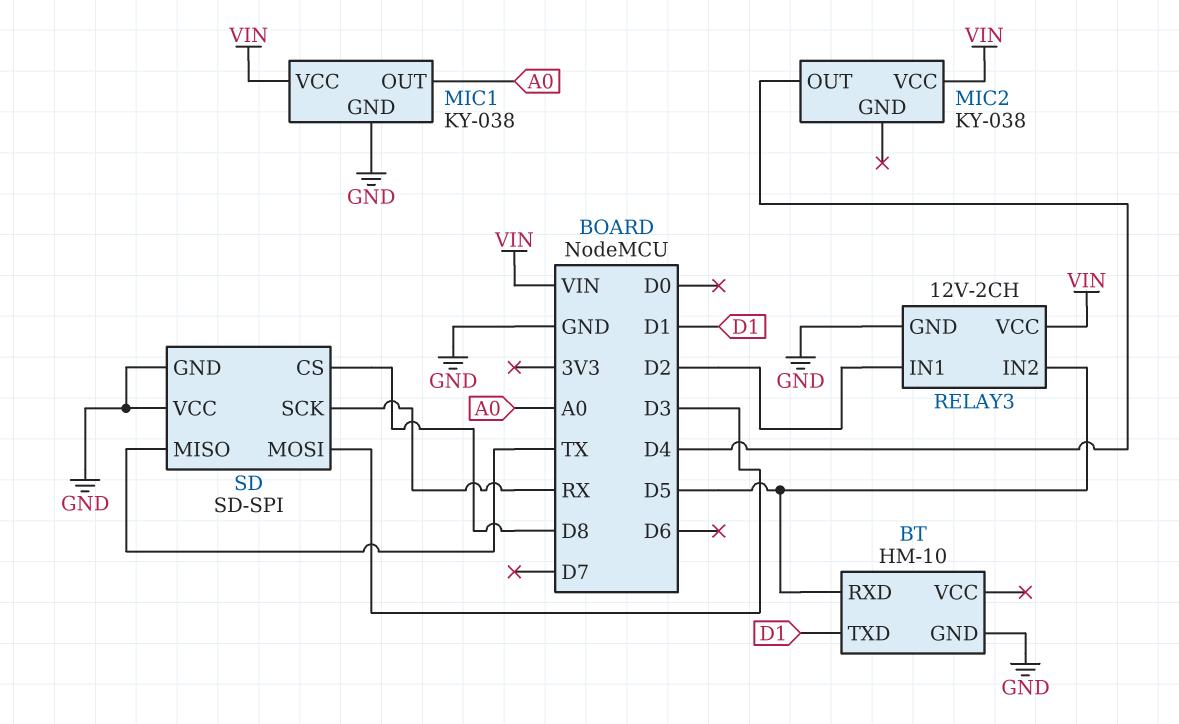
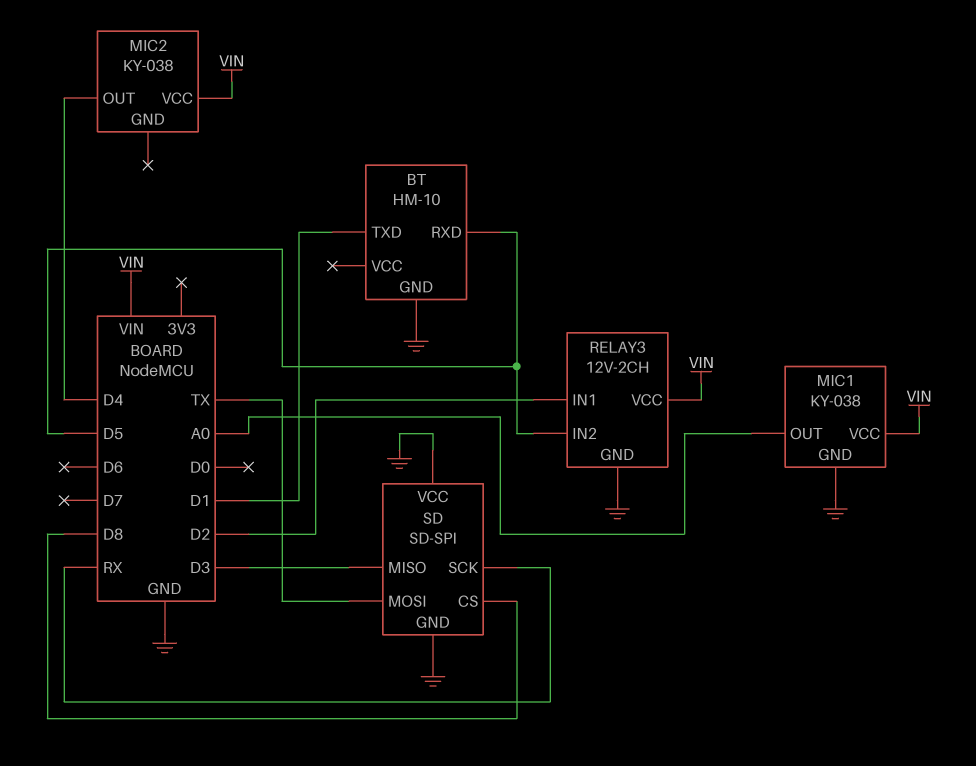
SD pin MISO: TX -> D3
SD pin MOSI: D3 -> TX

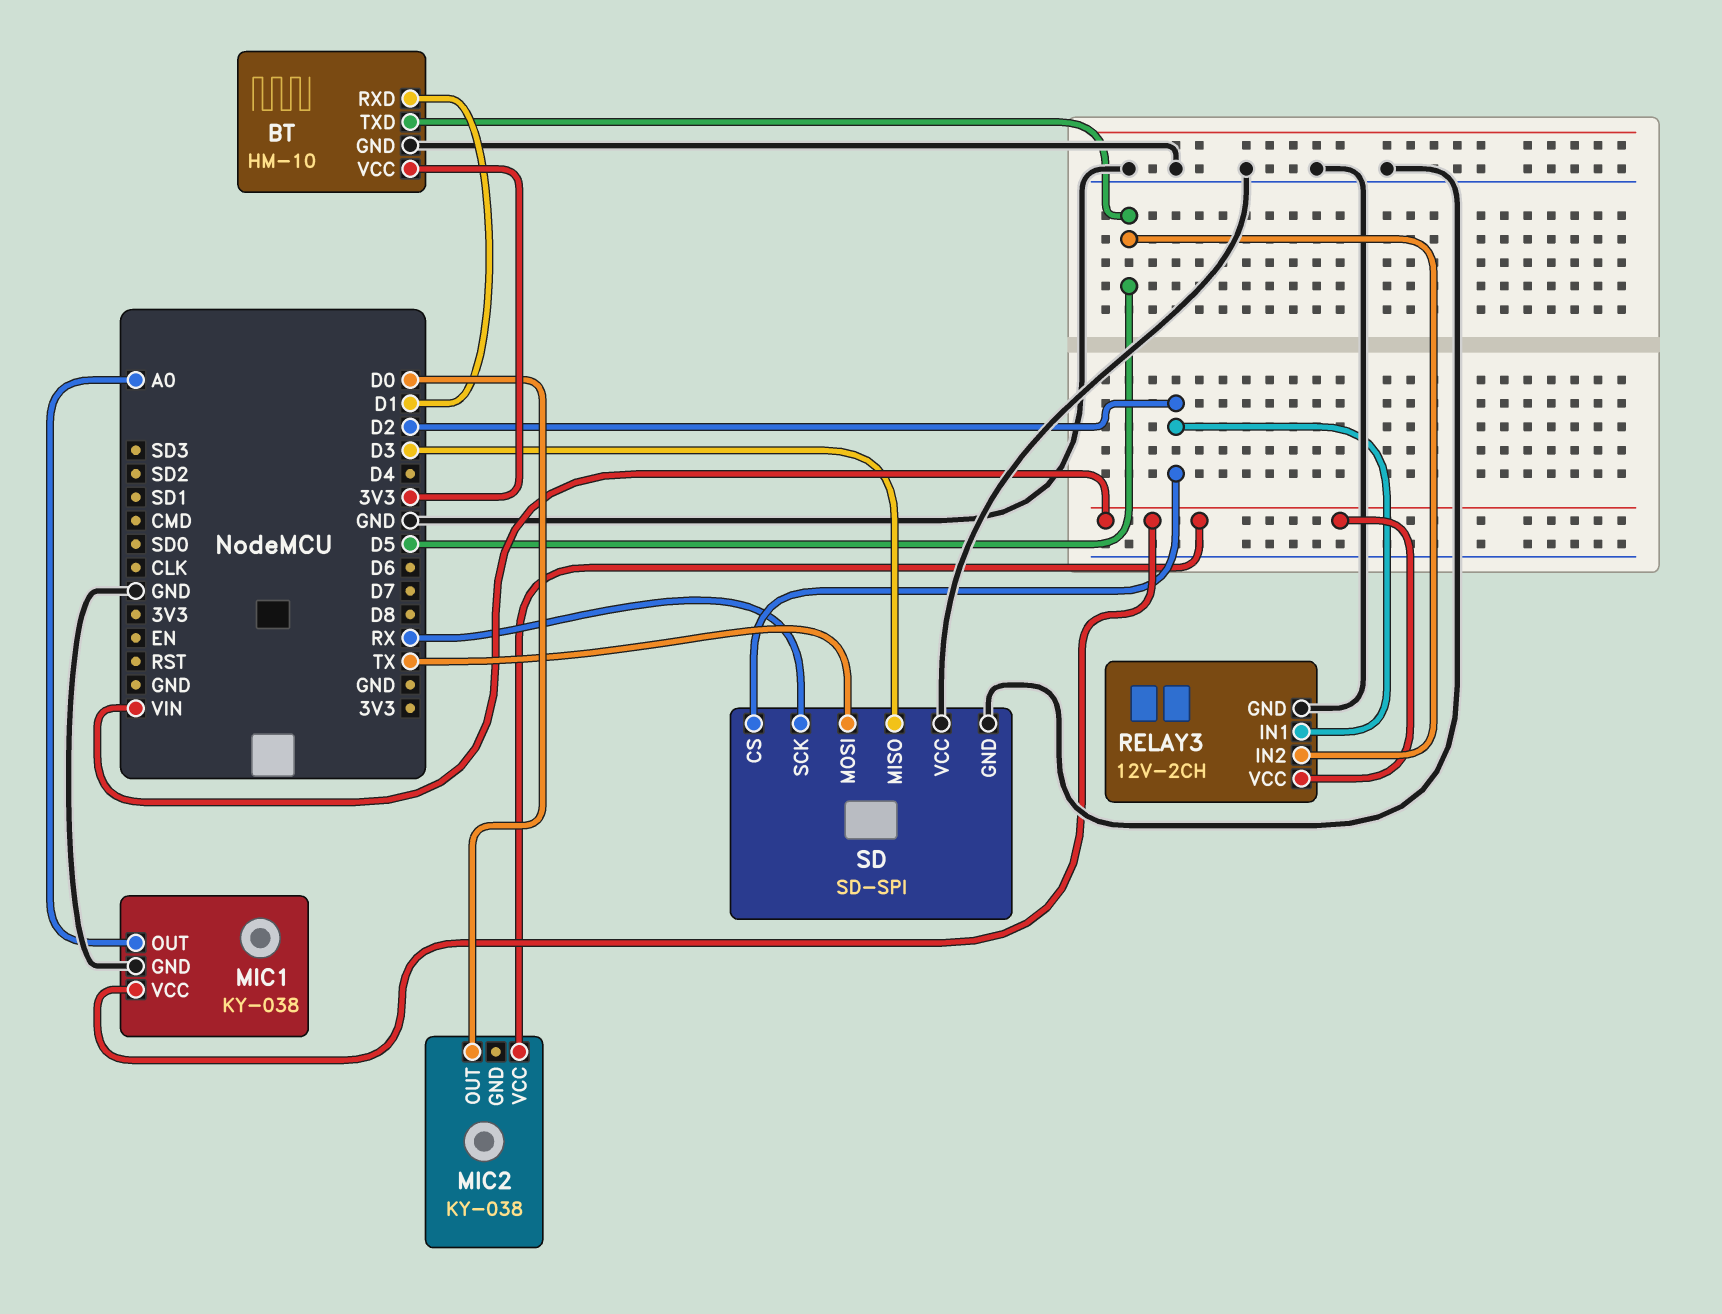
BT pin RXD: D5 -> D1
BT pin TXD: D1 -> D5
BT pin VCC: none -> 3V3
MIC2 pin OUT: D4 -> D0
SD pin CS: D8 -> D2

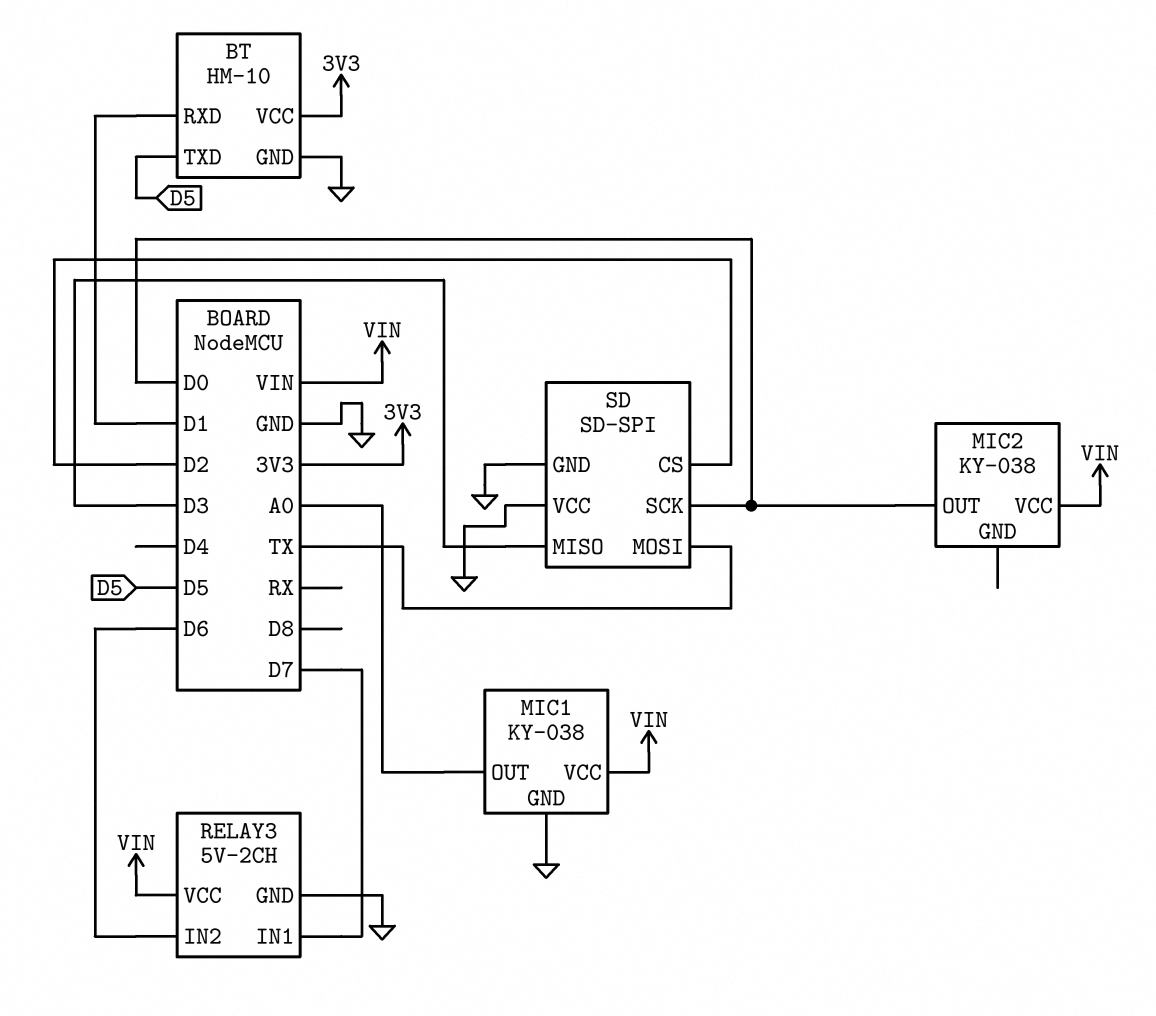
RELAY3: 12V-2CH -> 5V-2CH
RELAY3 pin IN1: D2 -> D7
RELAY3 pin IN2: D5 -> D6
SD pin SCK: RX -> D0

